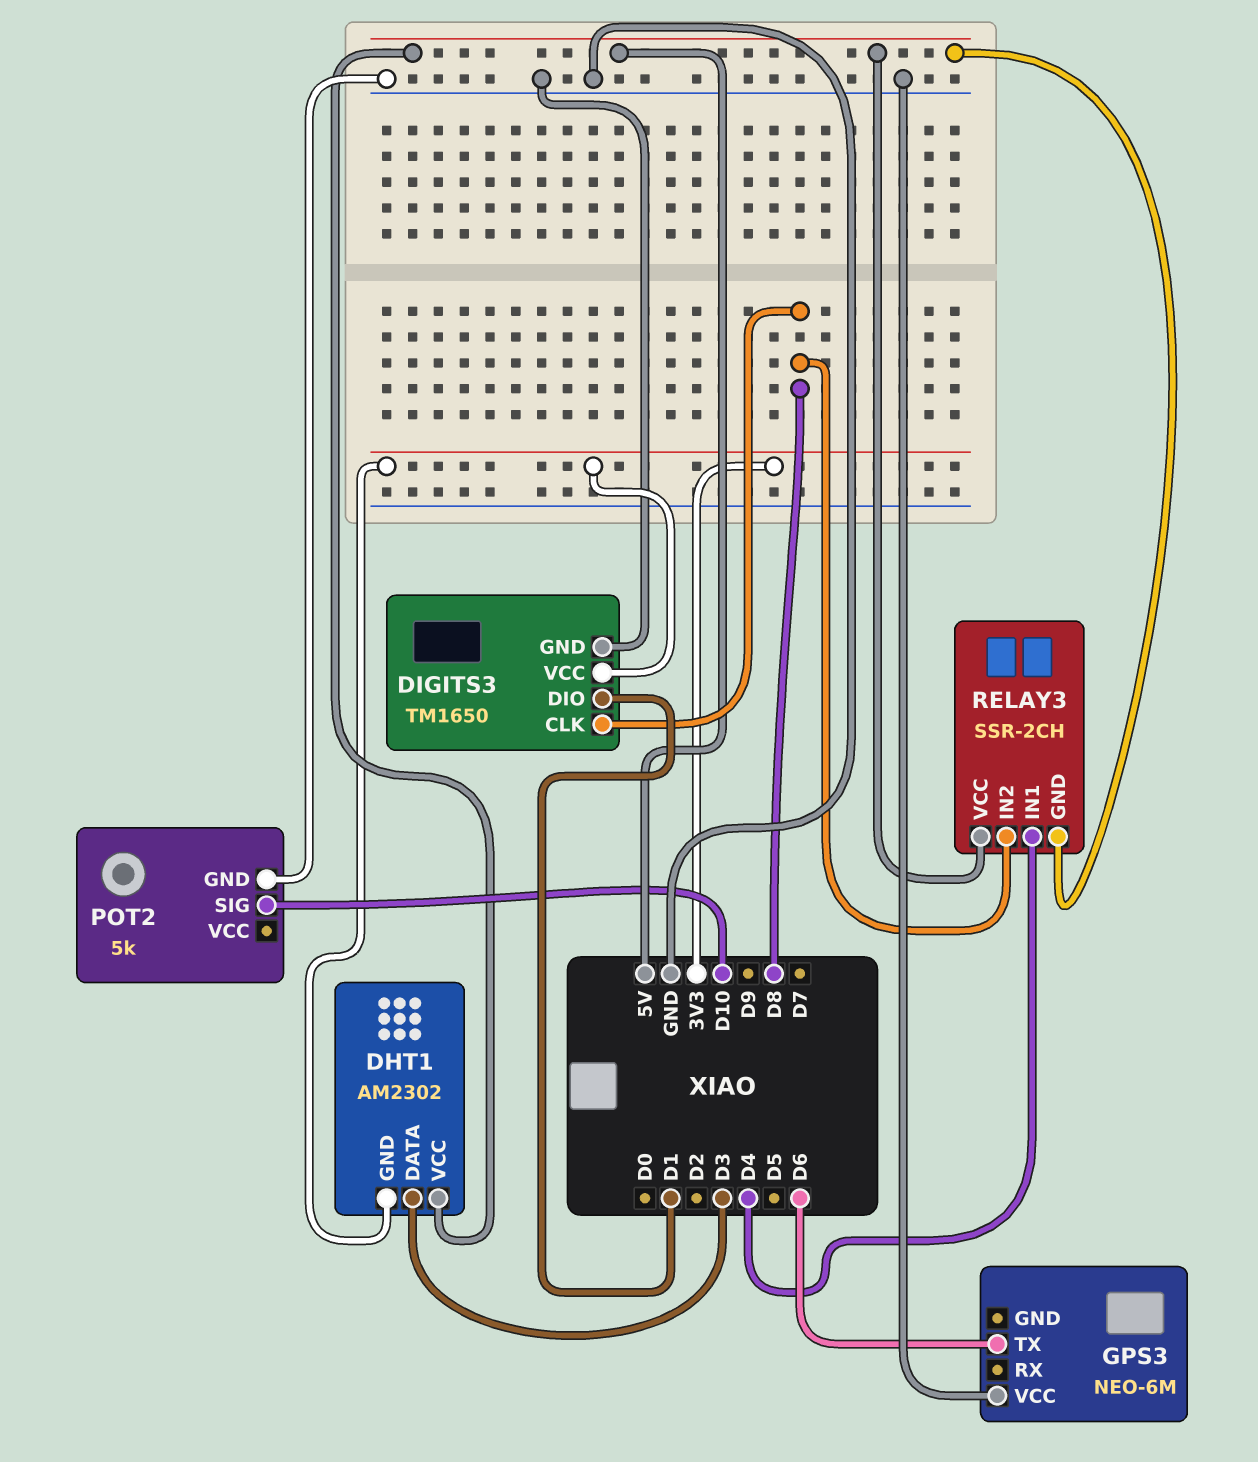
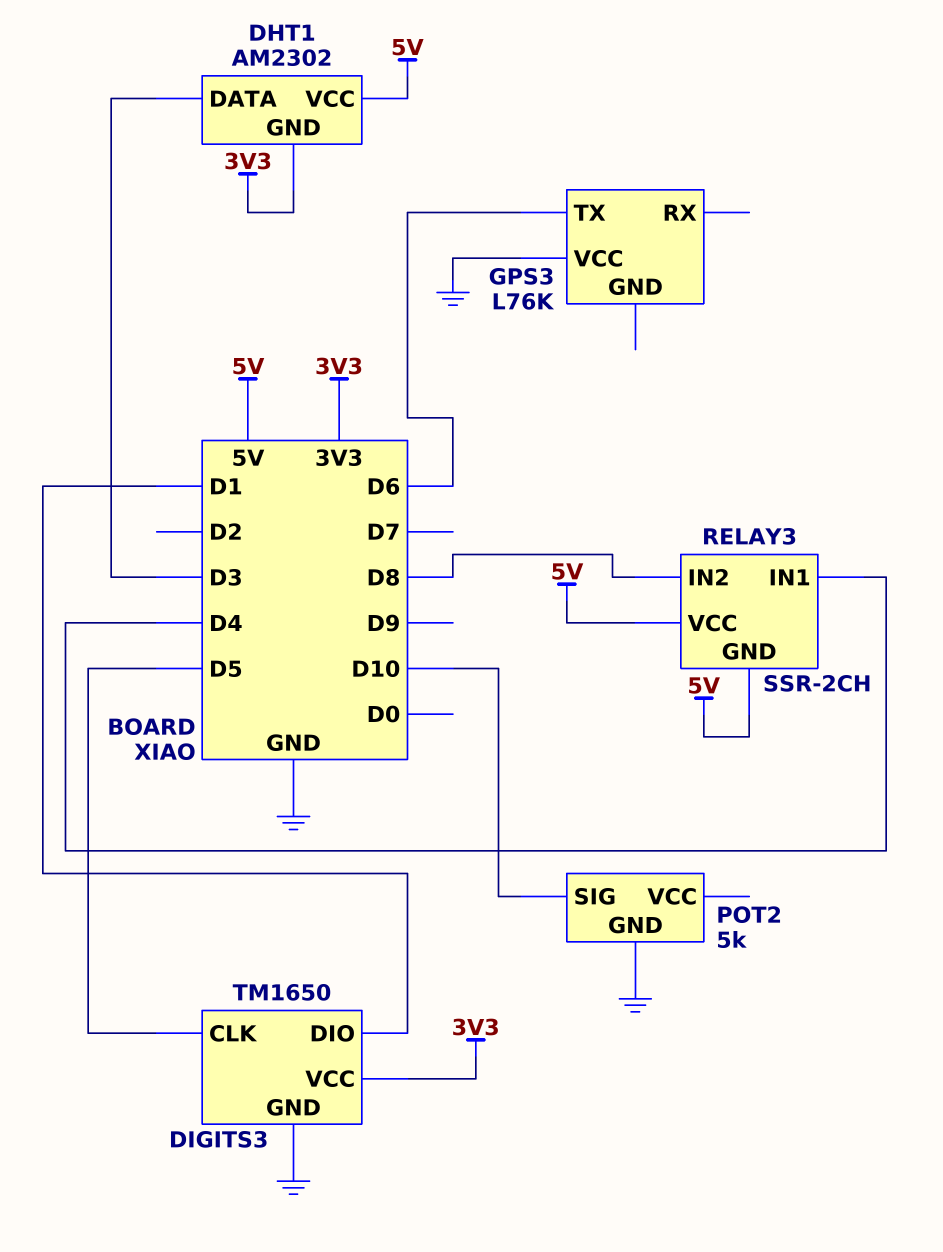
DIGITS3 pin CLK: D8 -> D5
GPS3: NEO-6M -> L76K

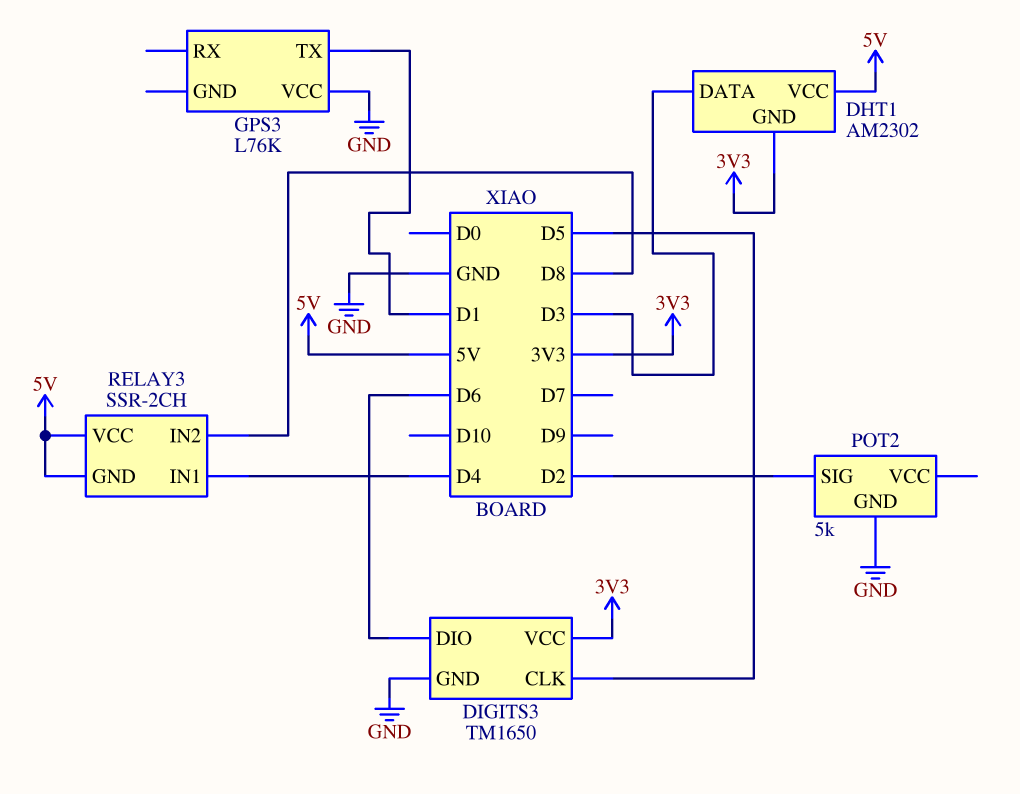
DIGITS3 pin DIO: D1 -> D6
GPS3 pin TX: D6 -> D1
POT2 pin SIG: D10 -> D2

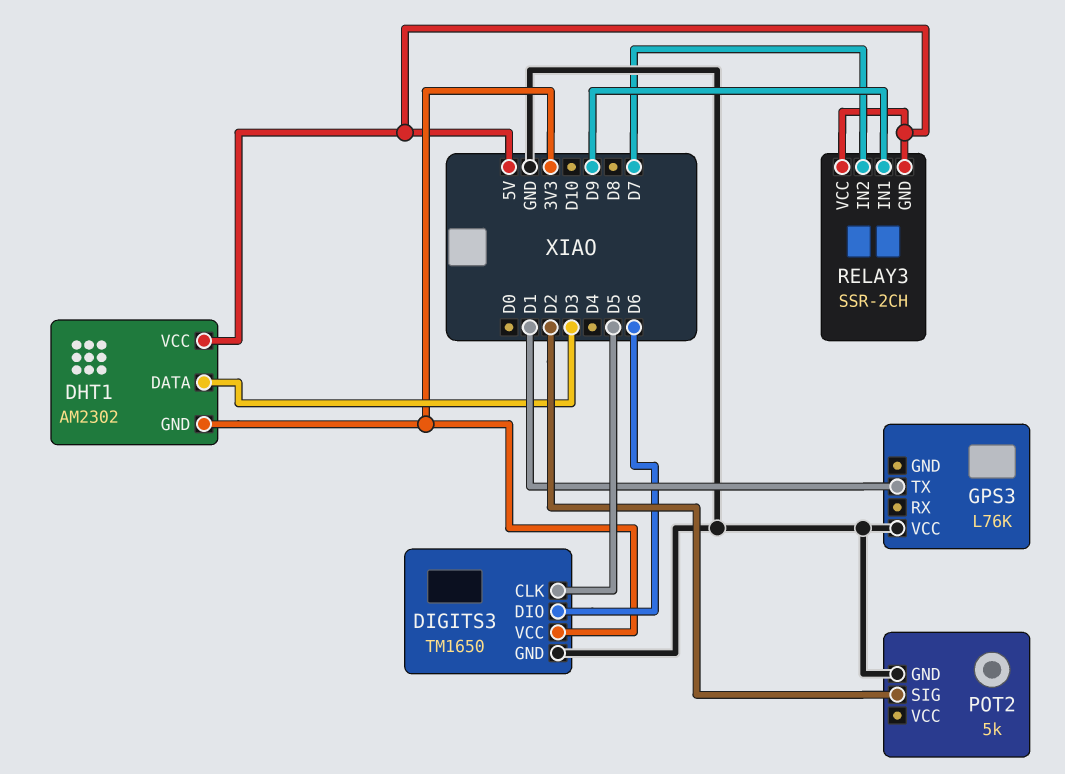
RELAY3 pin IN1: D4 -> D9
RELAY3 pin IN2: D8 -> D7

